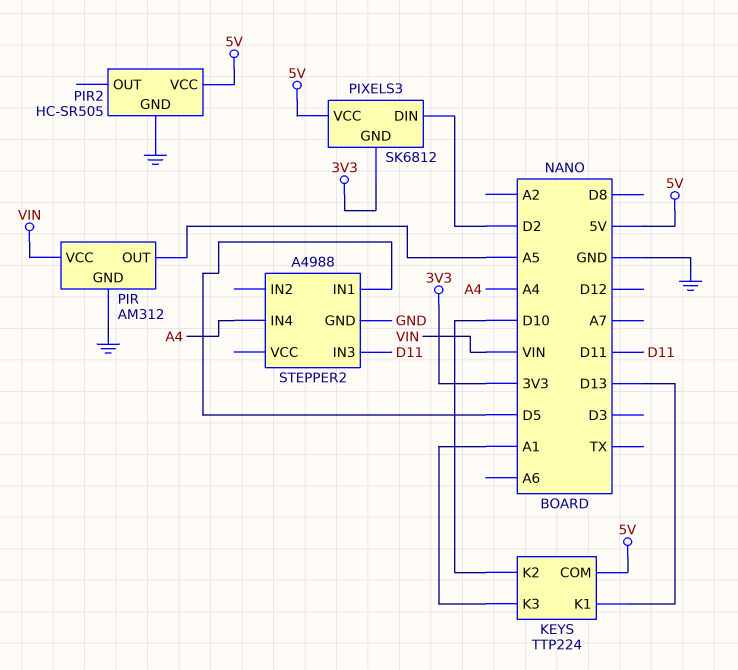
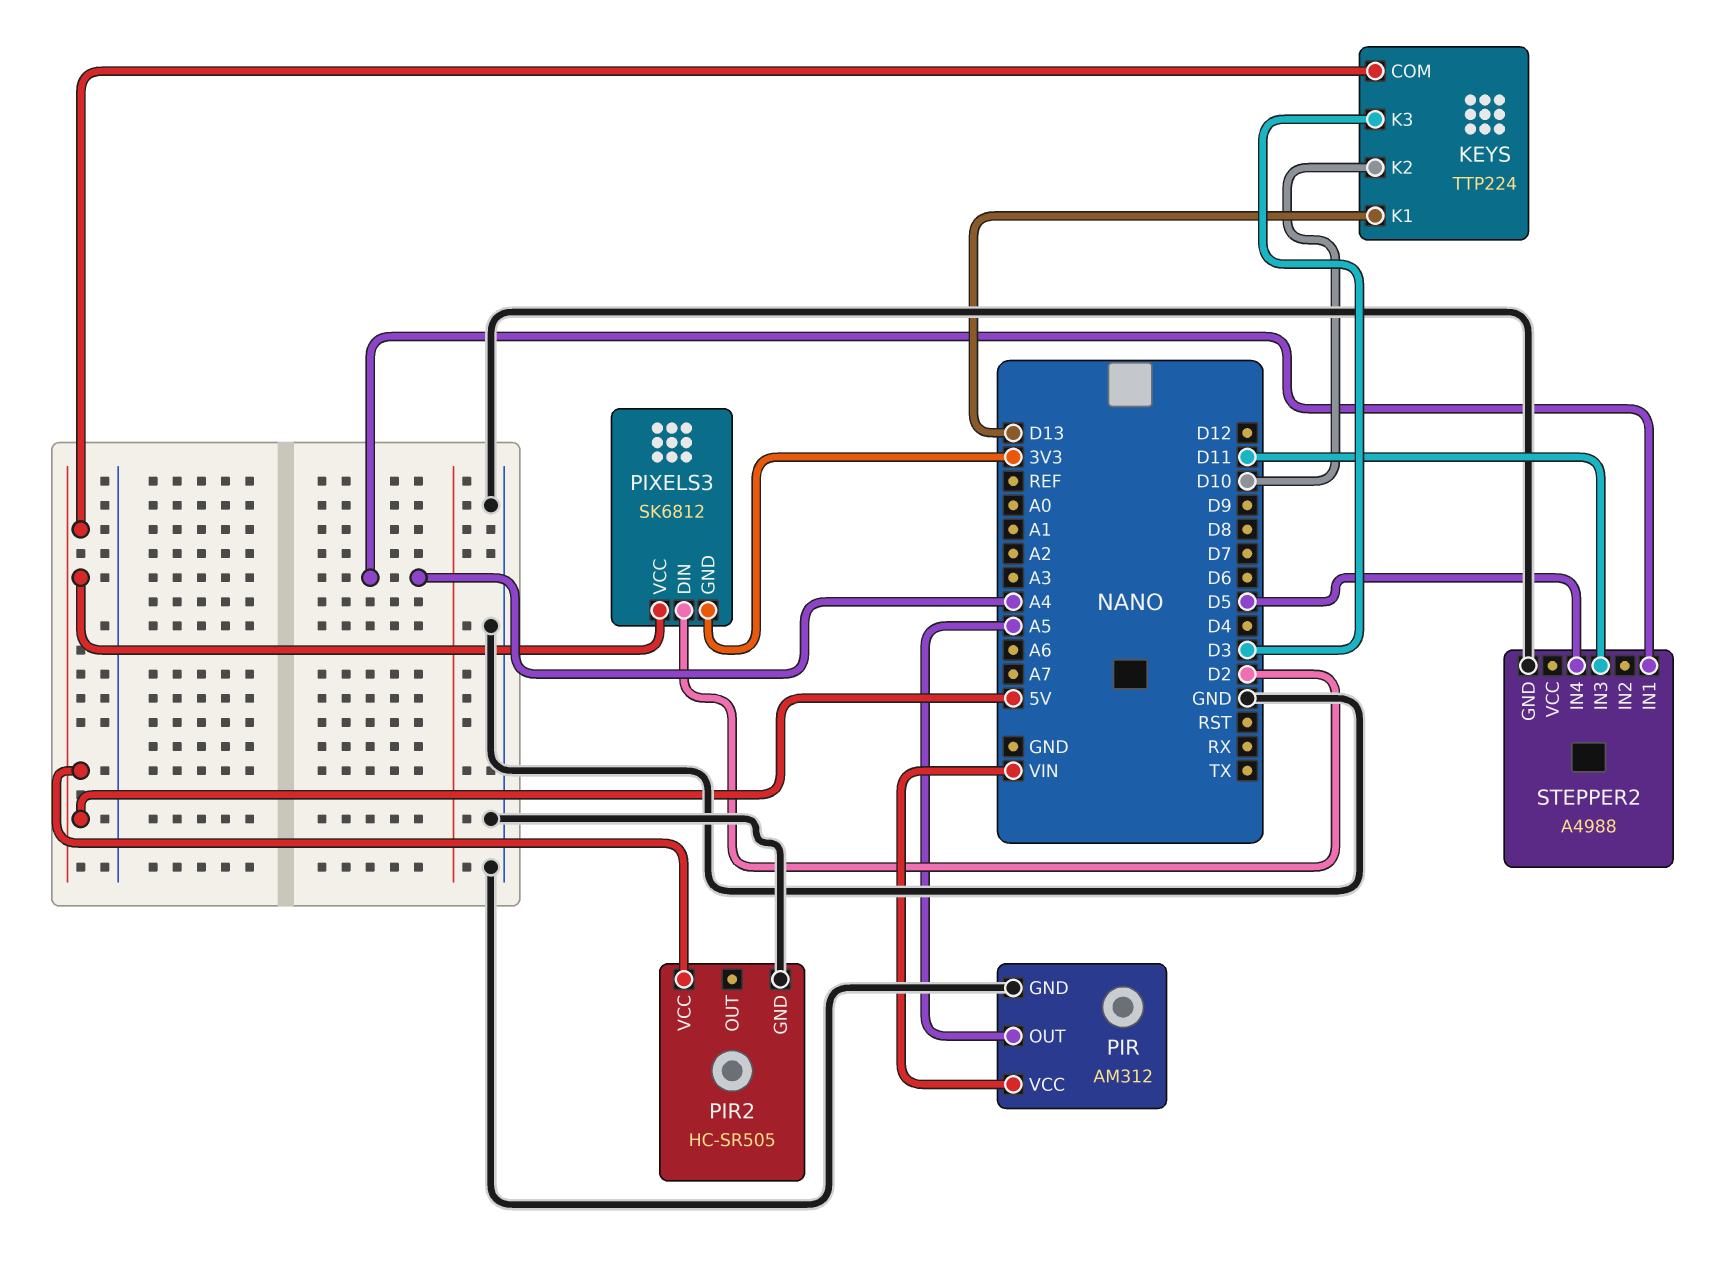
KEYS pin K3: A1 -> D3
STEPPER2 pin IN1: D5 -> A4
STEPPER2 pin IN4: A4 -> D5

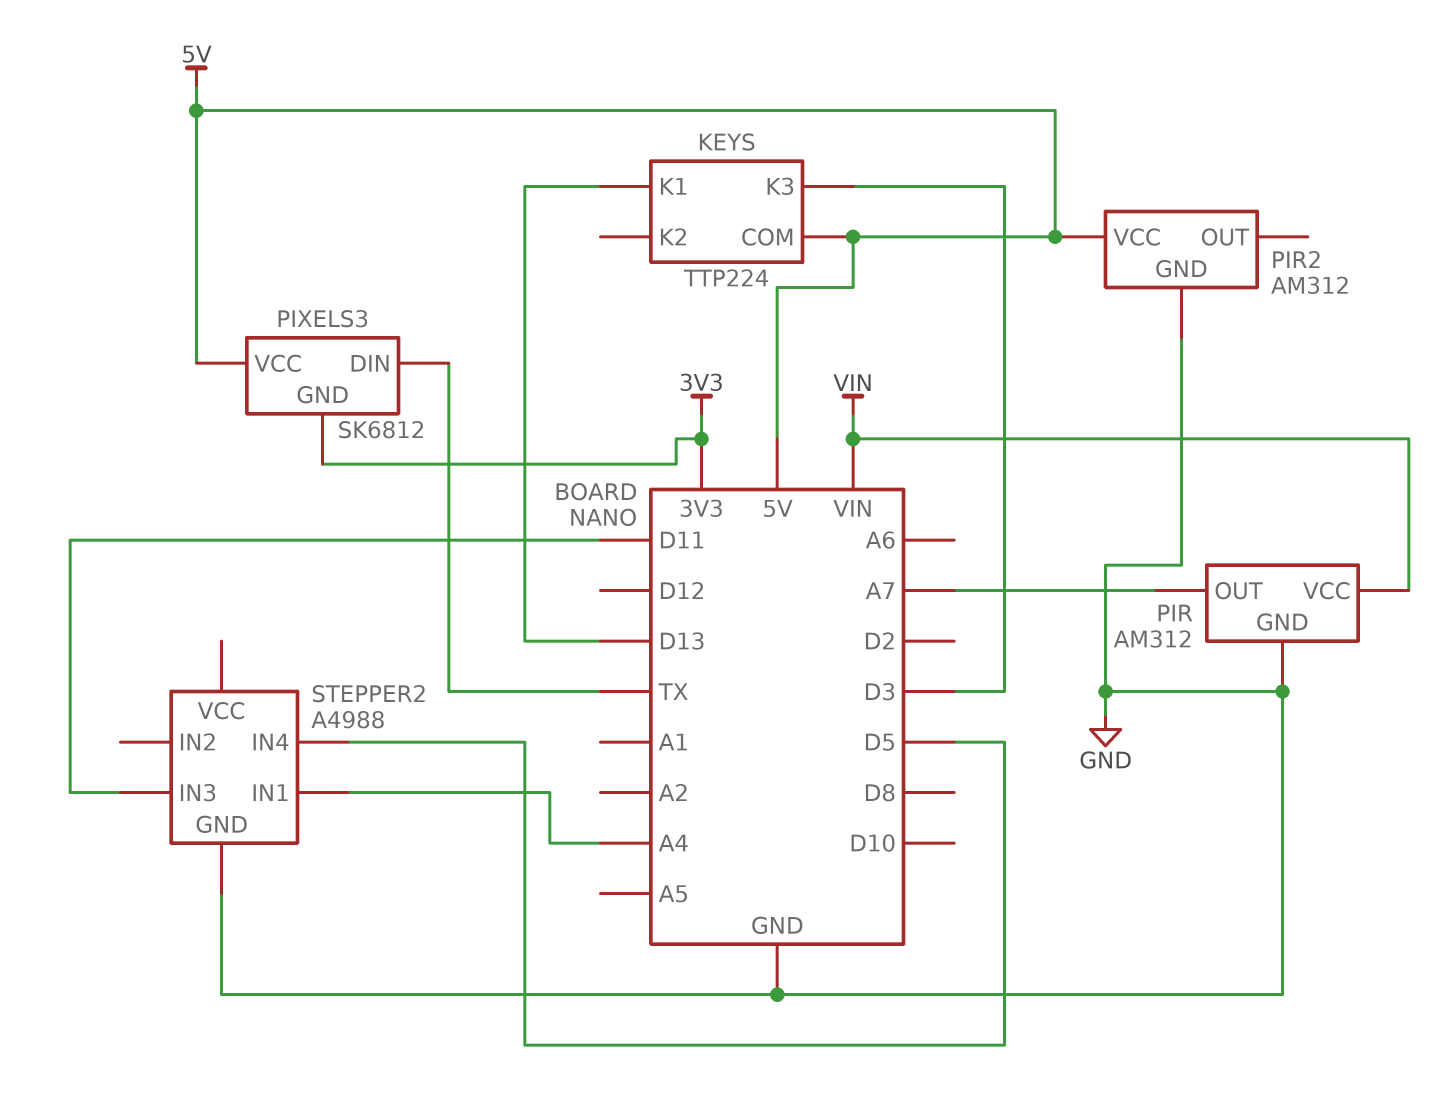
KEYS pin K2: D10 -> none
PIR pin OUT: A5 -> A7
PIR2: HC-SR505 -> AM312
PIXELS3 pin DIN: D2 -> TX

